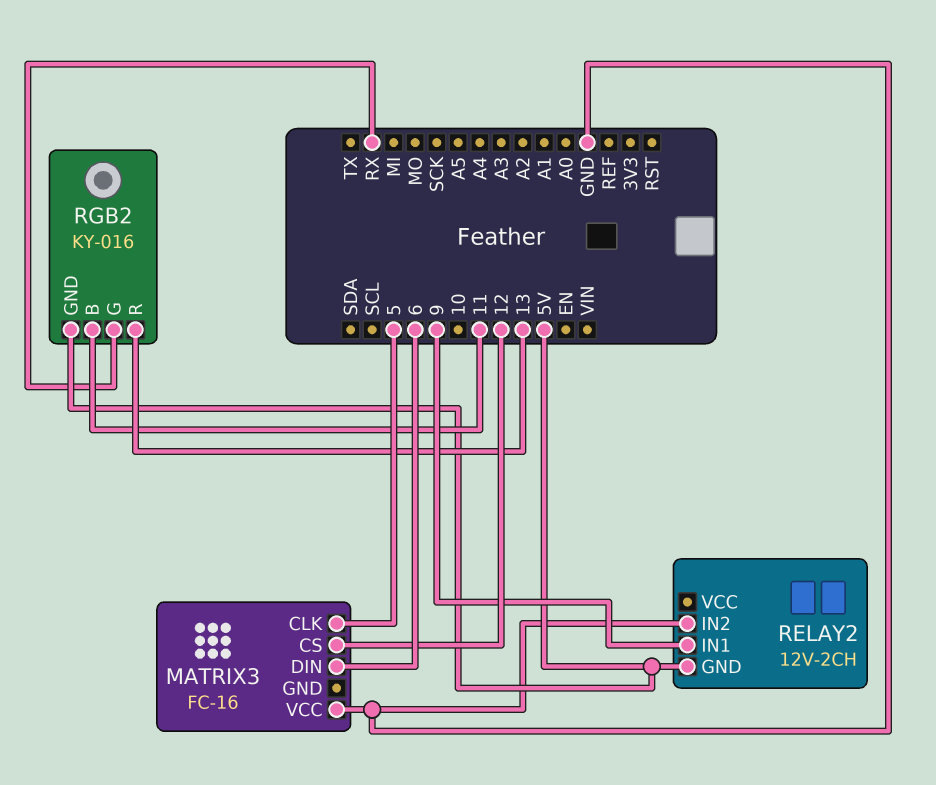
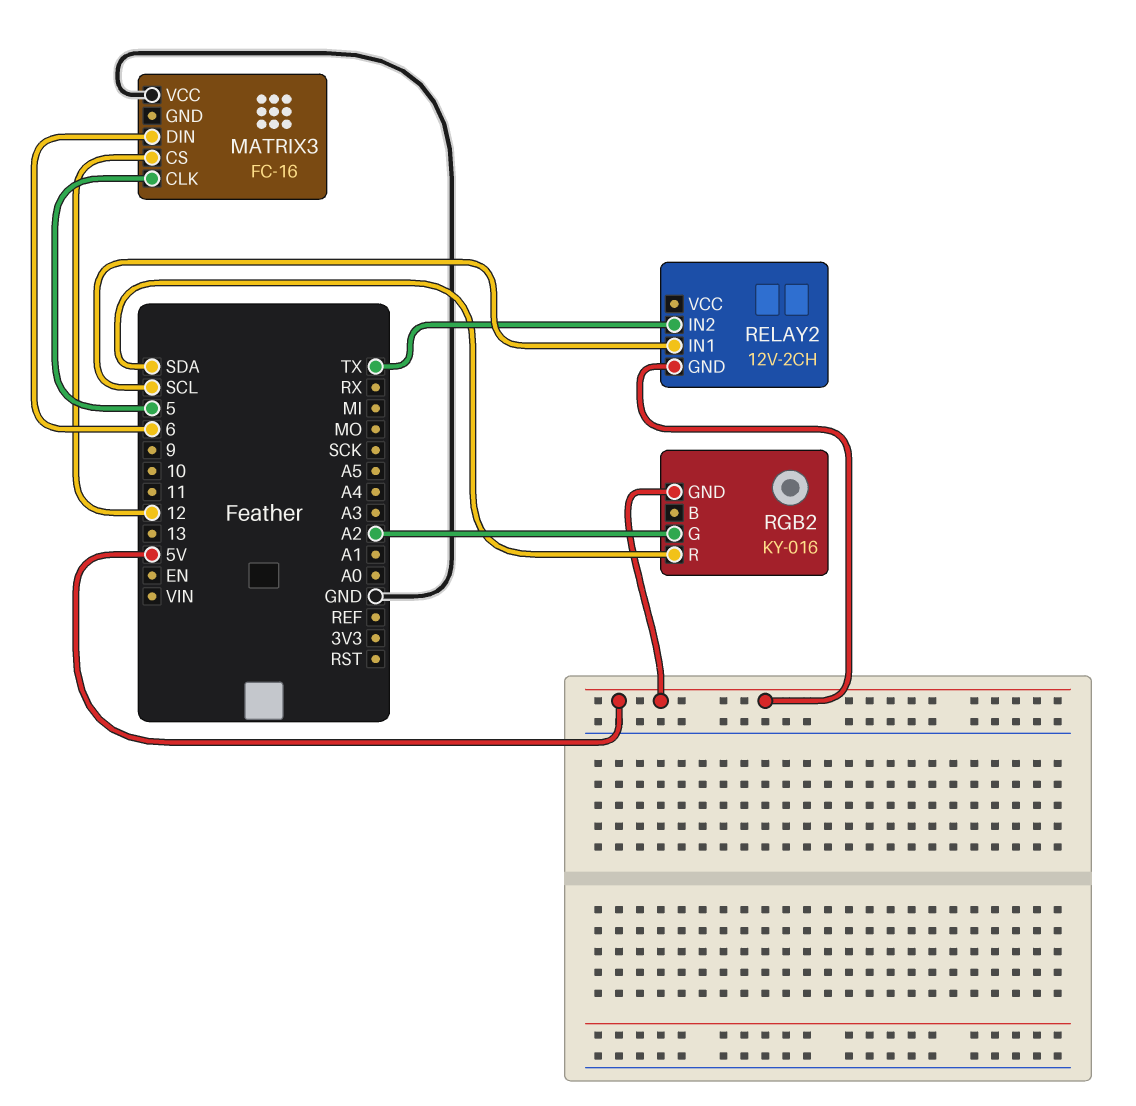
RELAY2 pin IN1: 9 -> SCL
RELAY2 pin IN2: GND -> TX
RGB2 pin B: 11 -> none
RGB2 pin G: RX -> A2
RGB2 pin R: 13 -> SDA

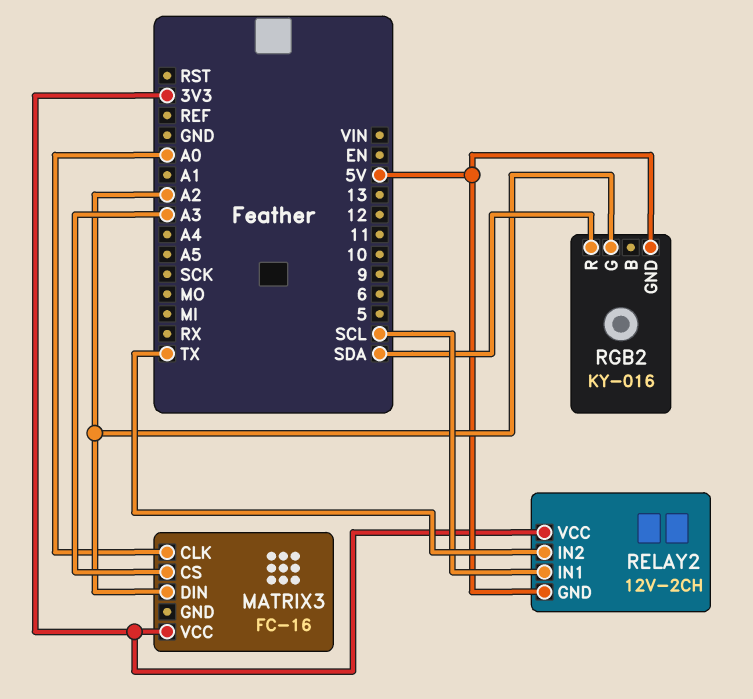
MATRIX3 pin CLK: 5 -> A0
MATRIX3 pin CS: 12 -> A3
MATRIX3 pin DIN: 6 -> A2
MATRIX3 pin VCC: GND -> 3V3
RELAY2 pin VCC: none -> 3V3

